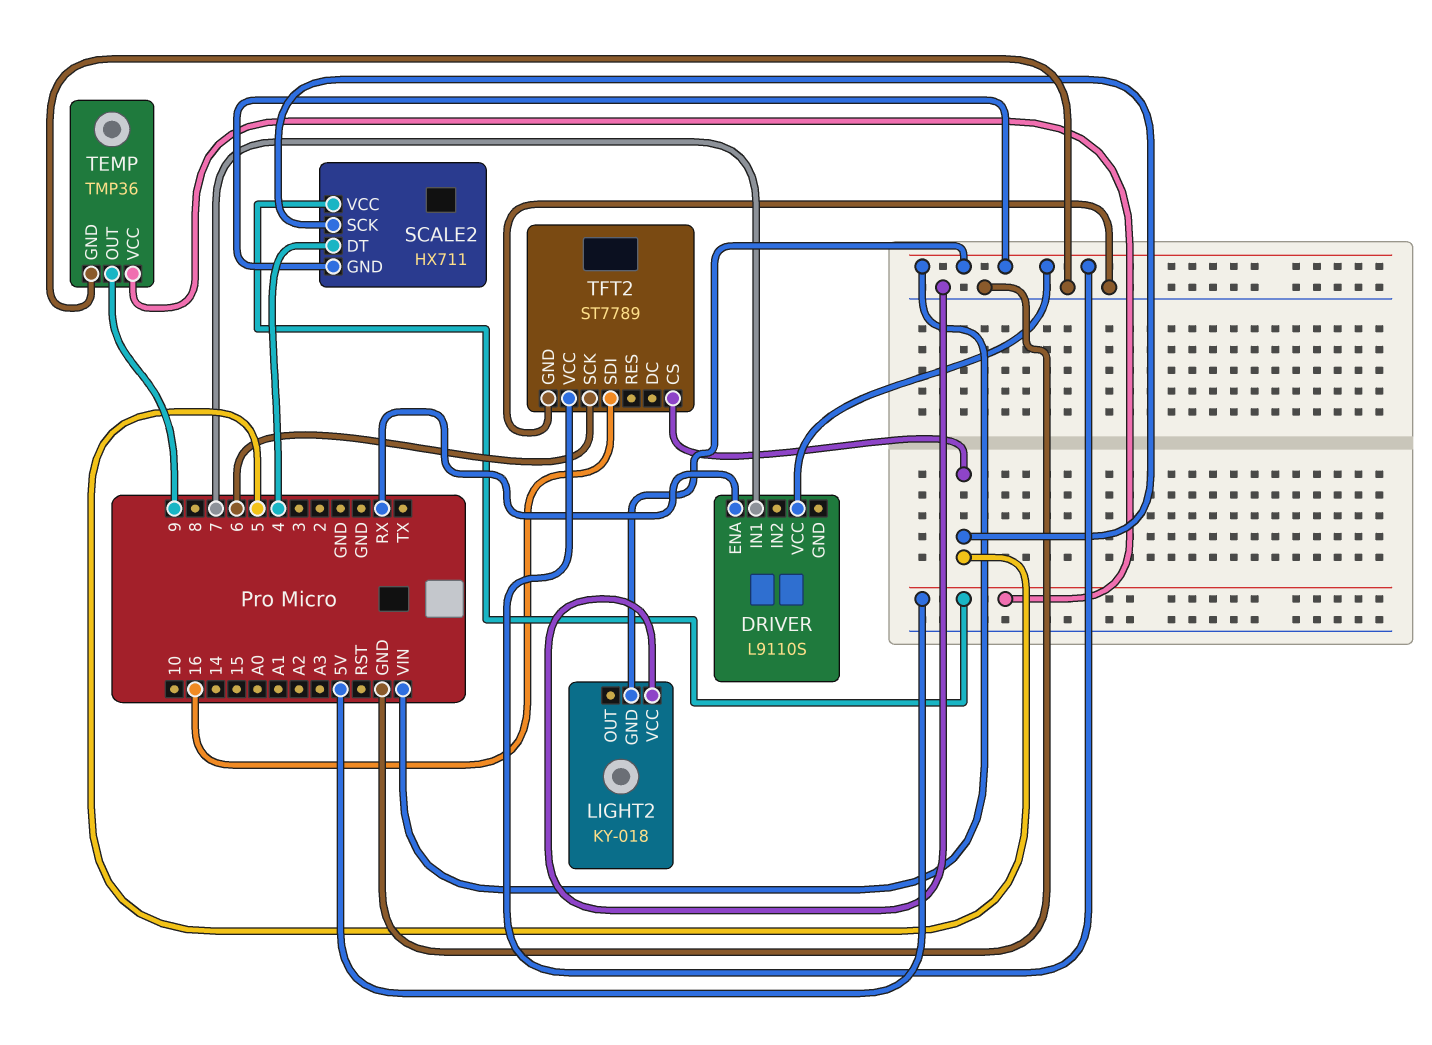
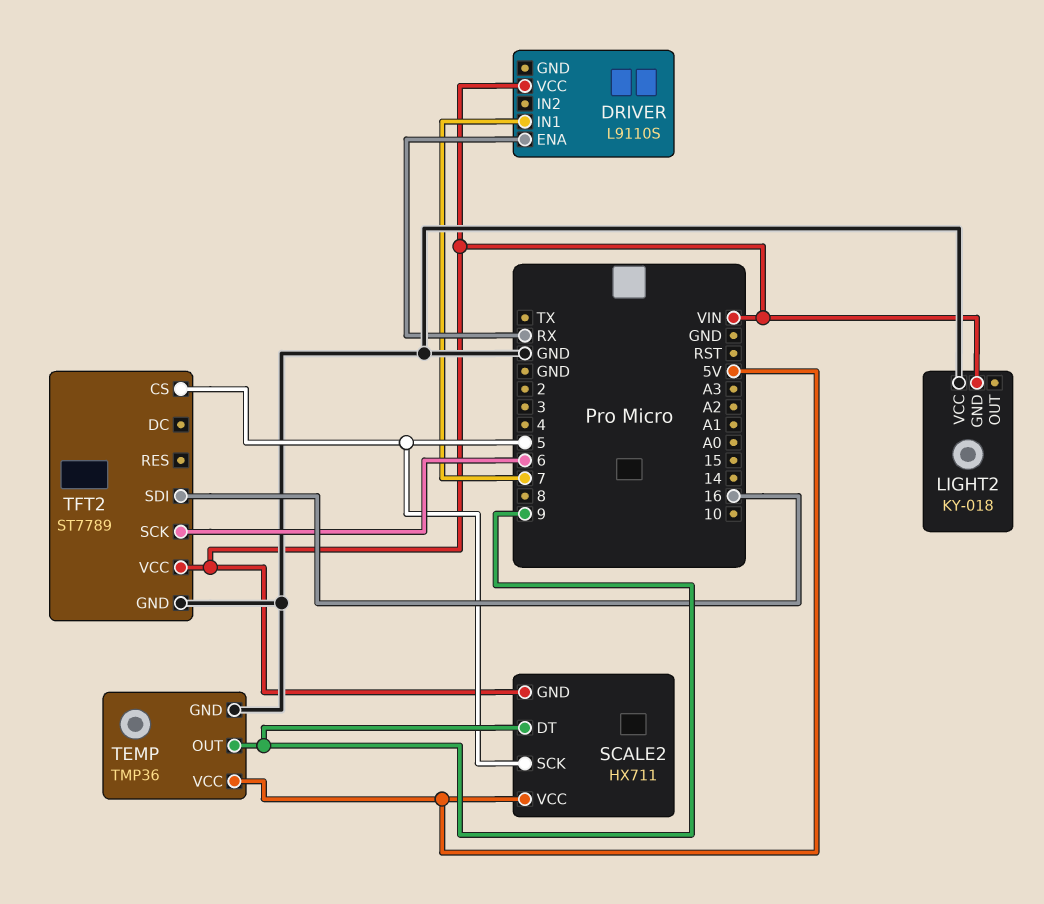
SCALE2 pin DT: 4 -> 9

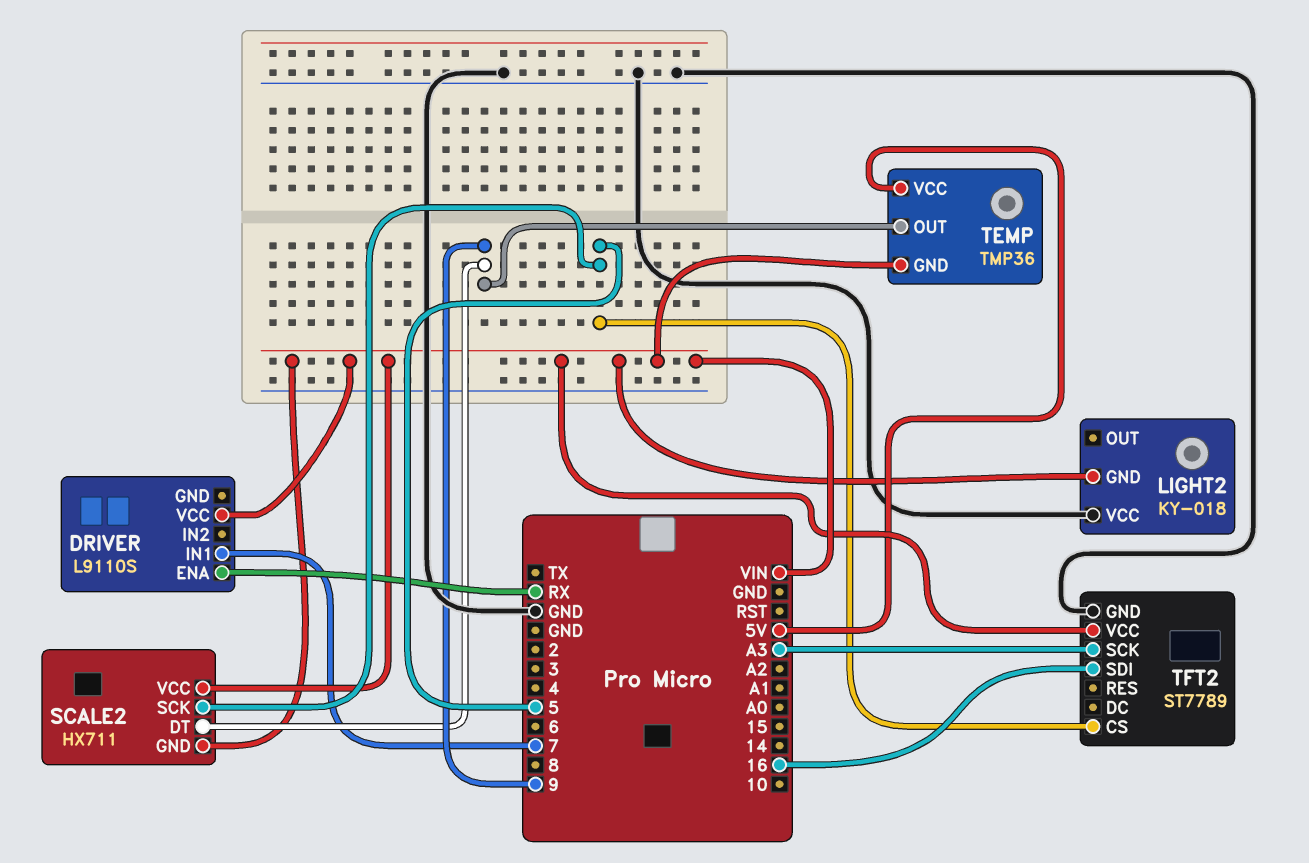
SCALE2 pin VCC: 5V -> VIN
TEMP pin GND: GND -> VIN
TFT2 pin SCK: 6 -> A3

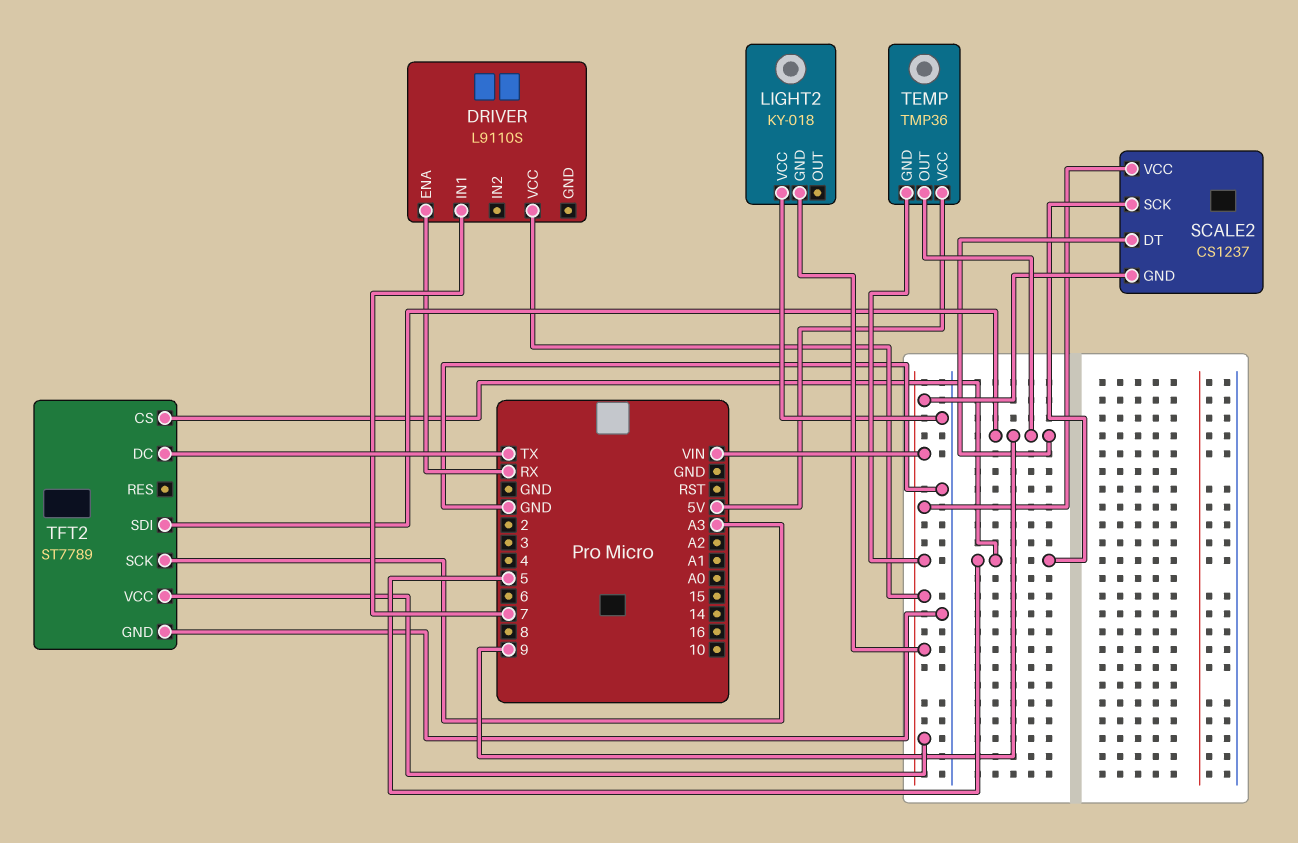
SCALE2: HX711 -> CS1237
TFT2 pin DC: none -> TX
TFT2 pin SDI: 16 -> 9

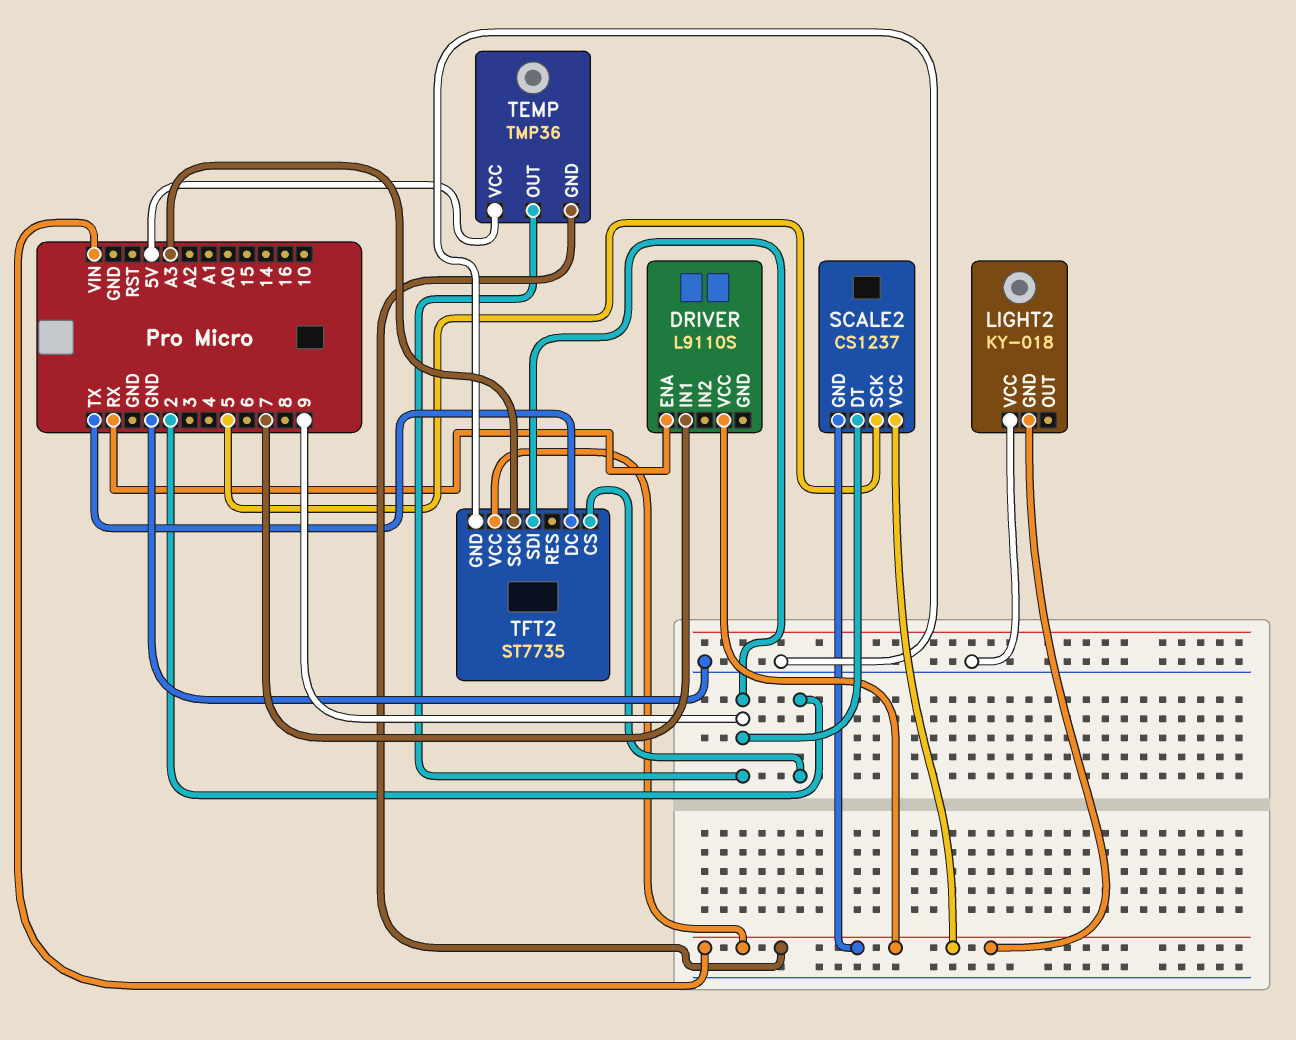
TFT2: ST7789 -> ST7735
TFT2 pin CS: 5 -> 2

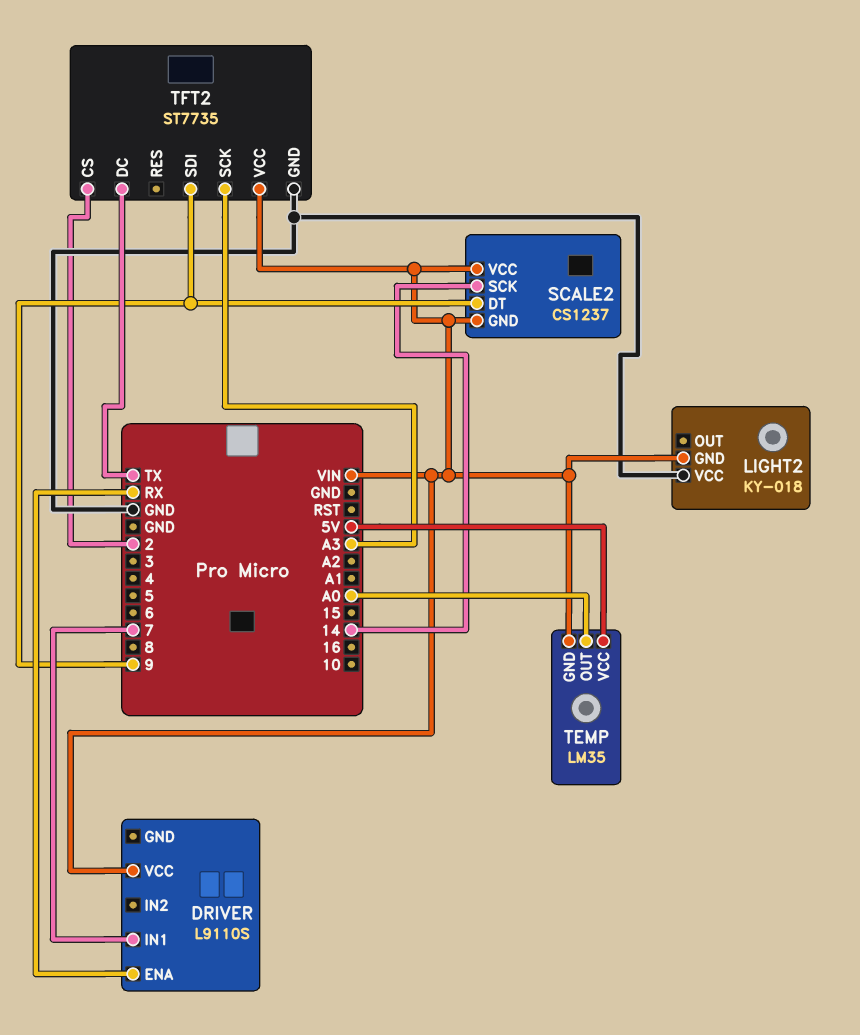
SCALE2 pin SCK: 5 -> 14
TEMP: TMP36 -> LM35
TEMP pin OUT: 9 -> A0

